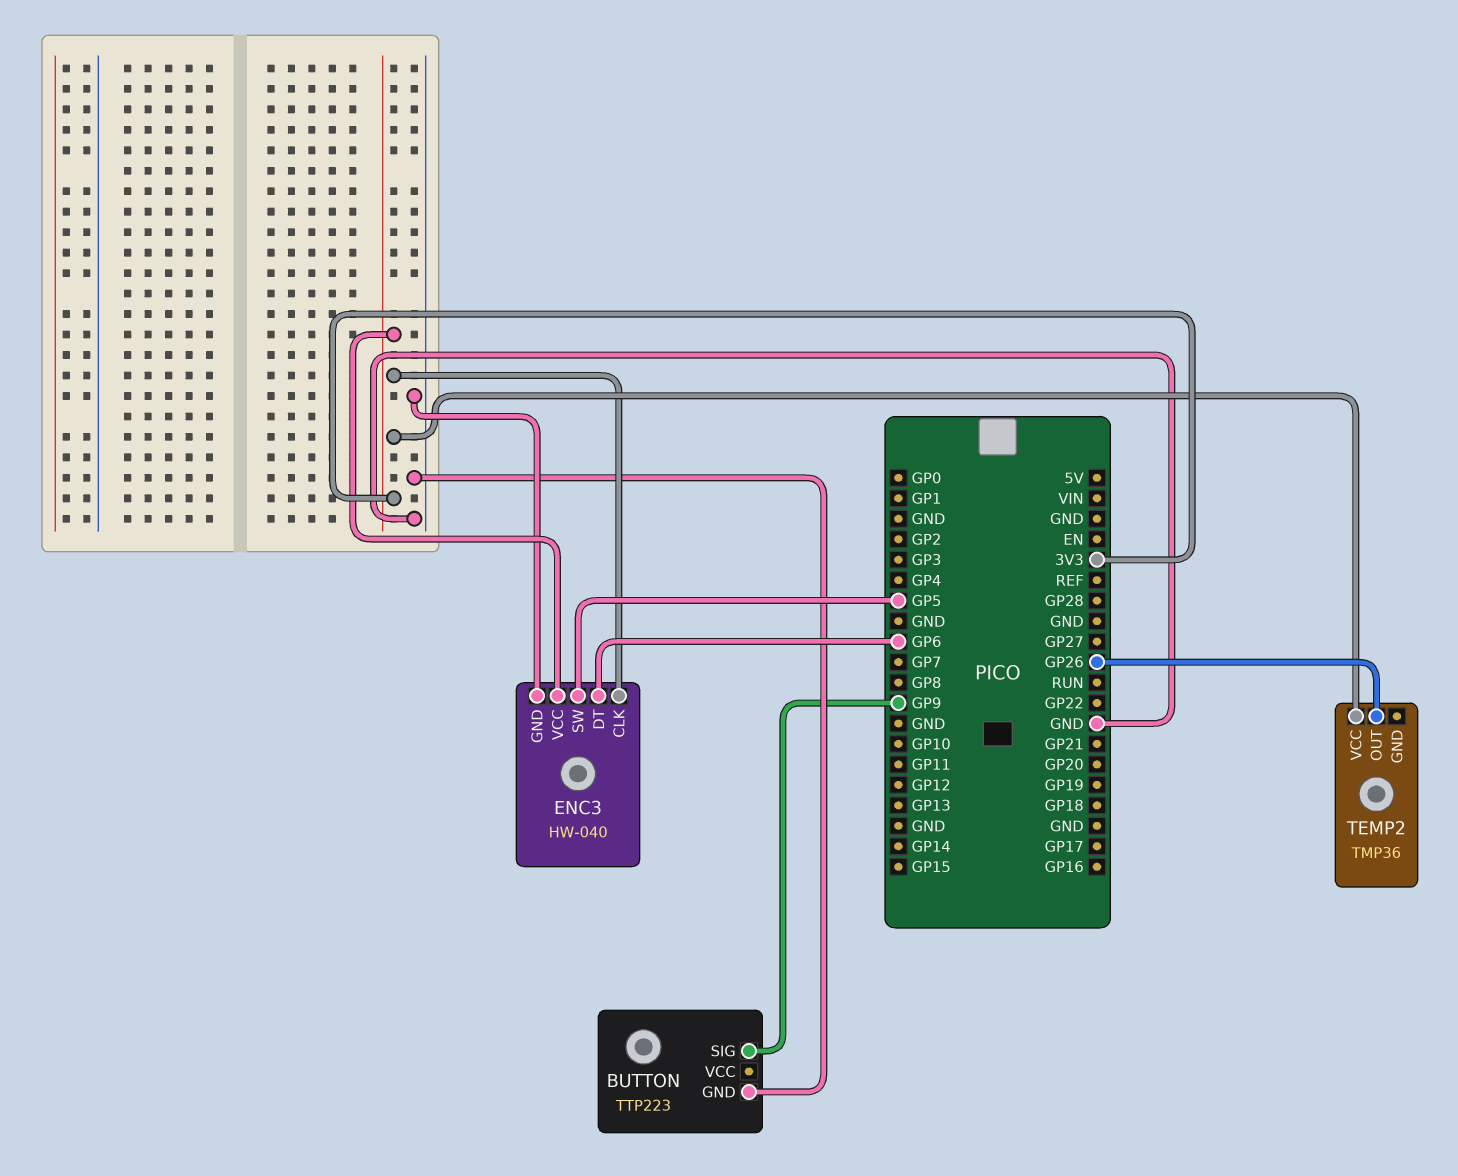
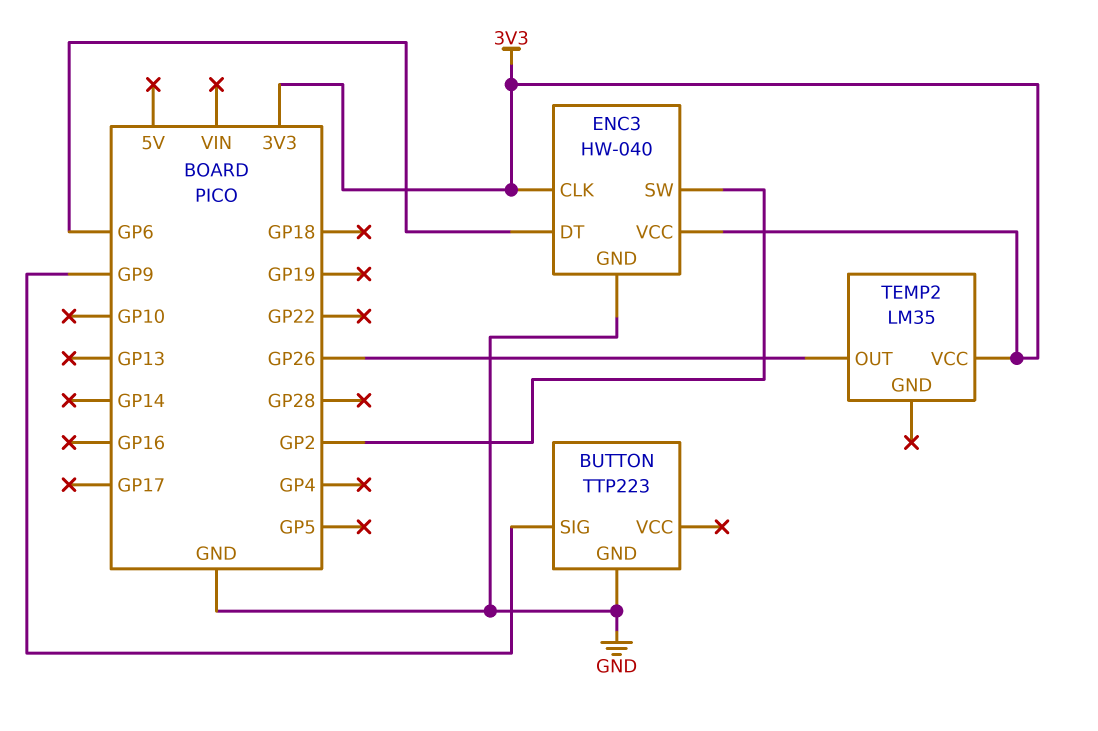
ENC3 pin SW: GP5 -> GP2
TEMP2: TMP36 -> LM35

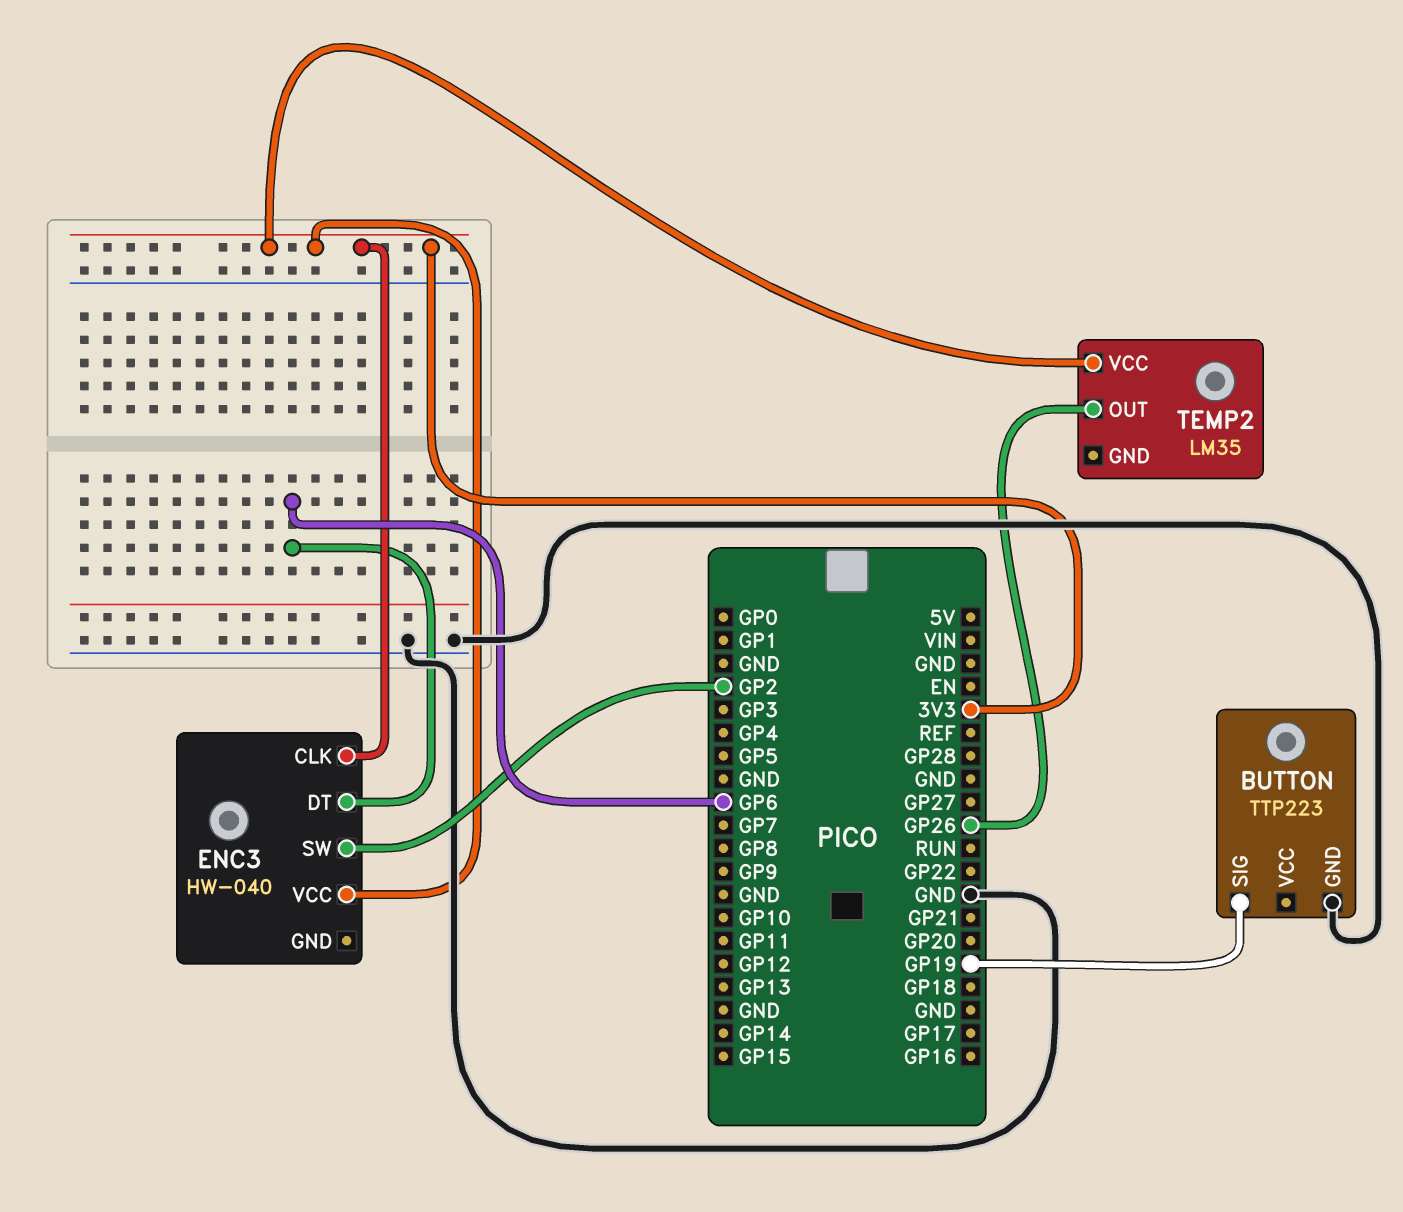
BUTTON pin SIG: GP9 -> GP19
ENC3 pin GND: GND -> none

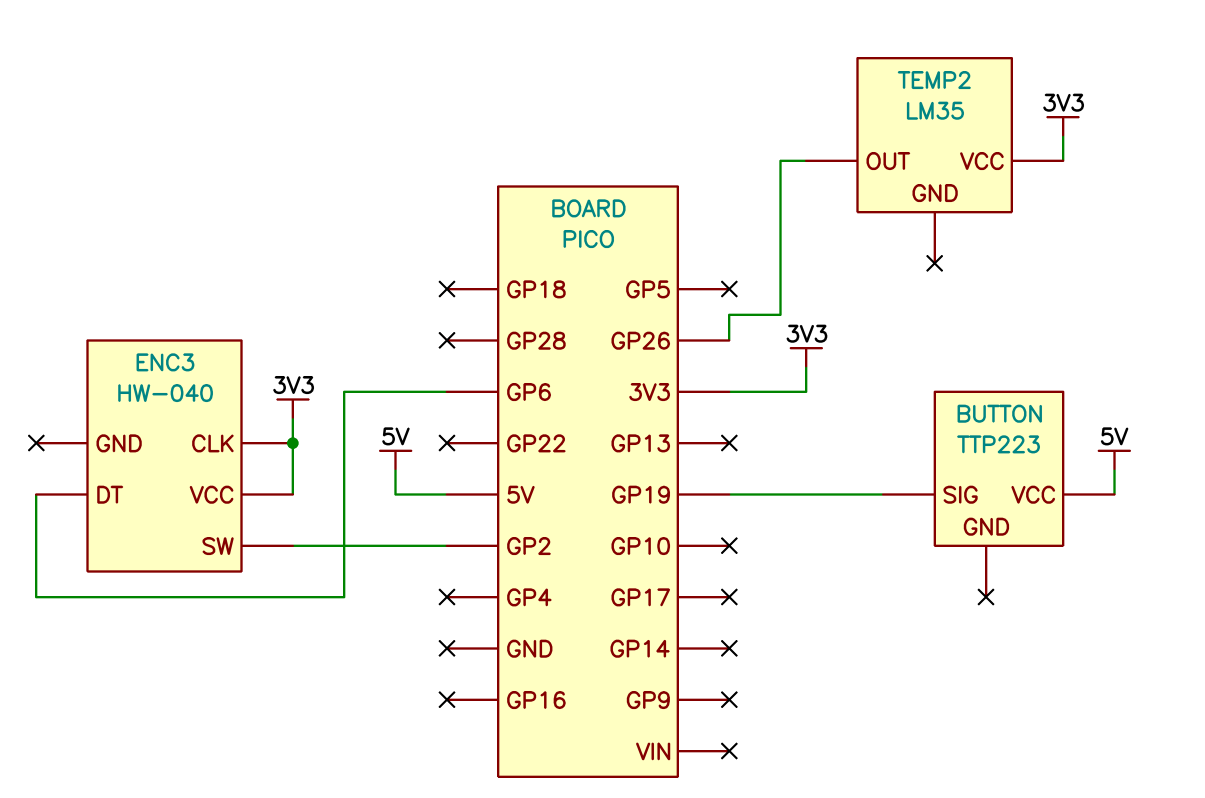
BUTTON pin GND: GND -> none
BUTTON pin VCC: none -> 5V

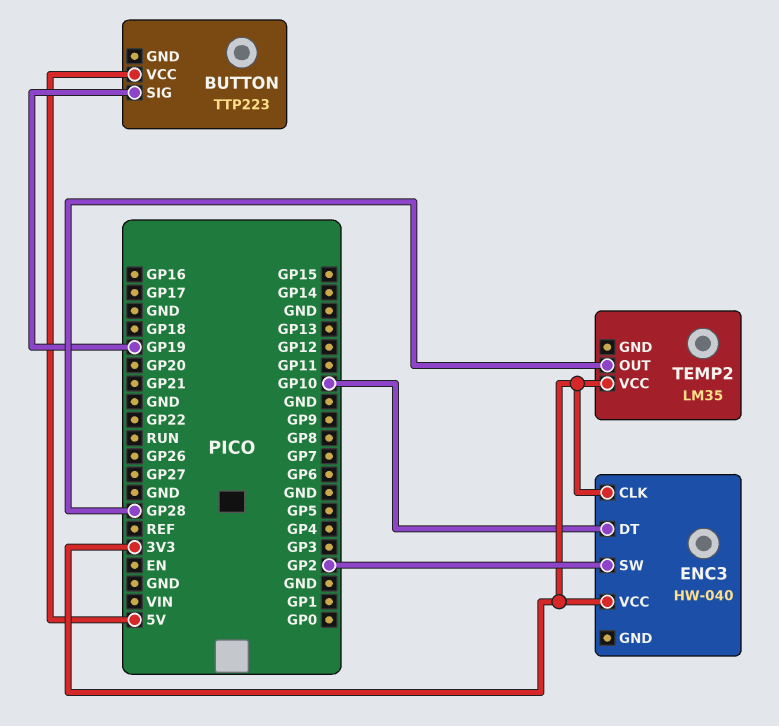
ENC3 pin DT: GP6 -> GP10
TEMP2 pin OUT: GP26 -> GP28

